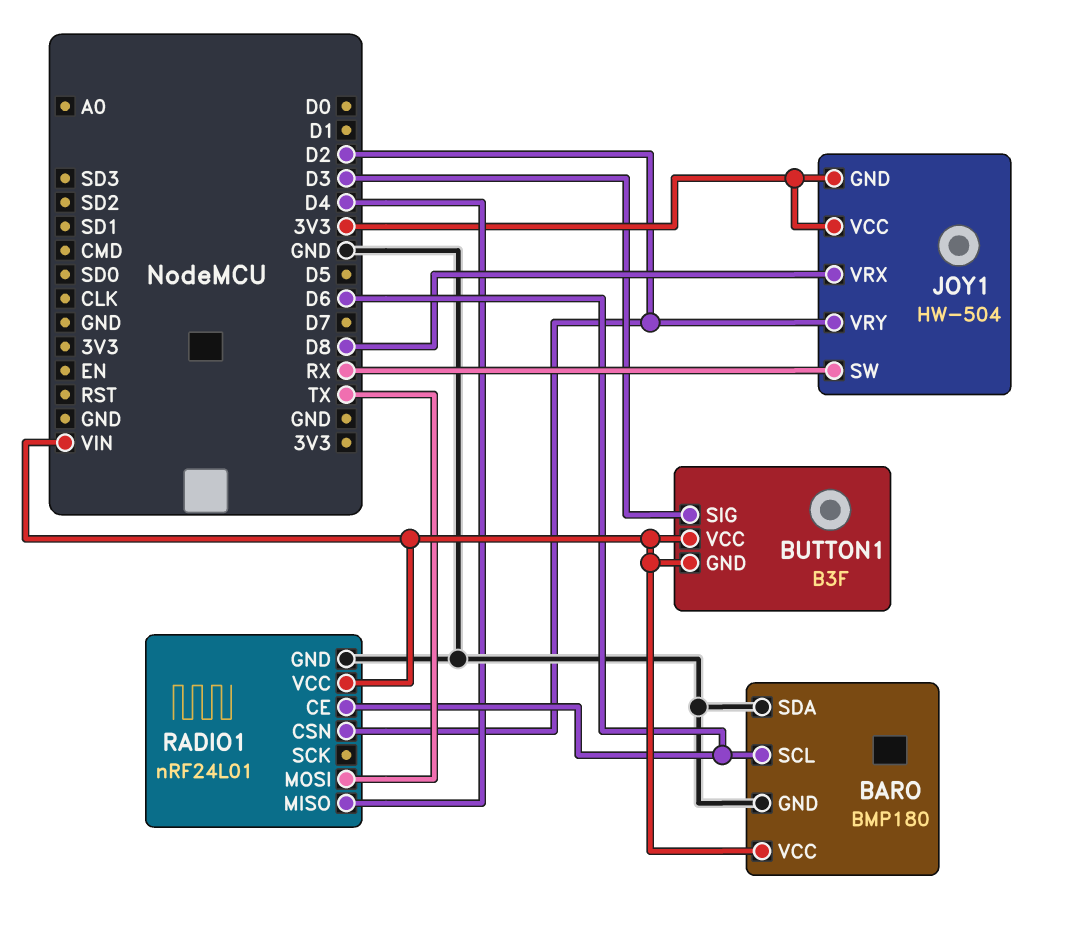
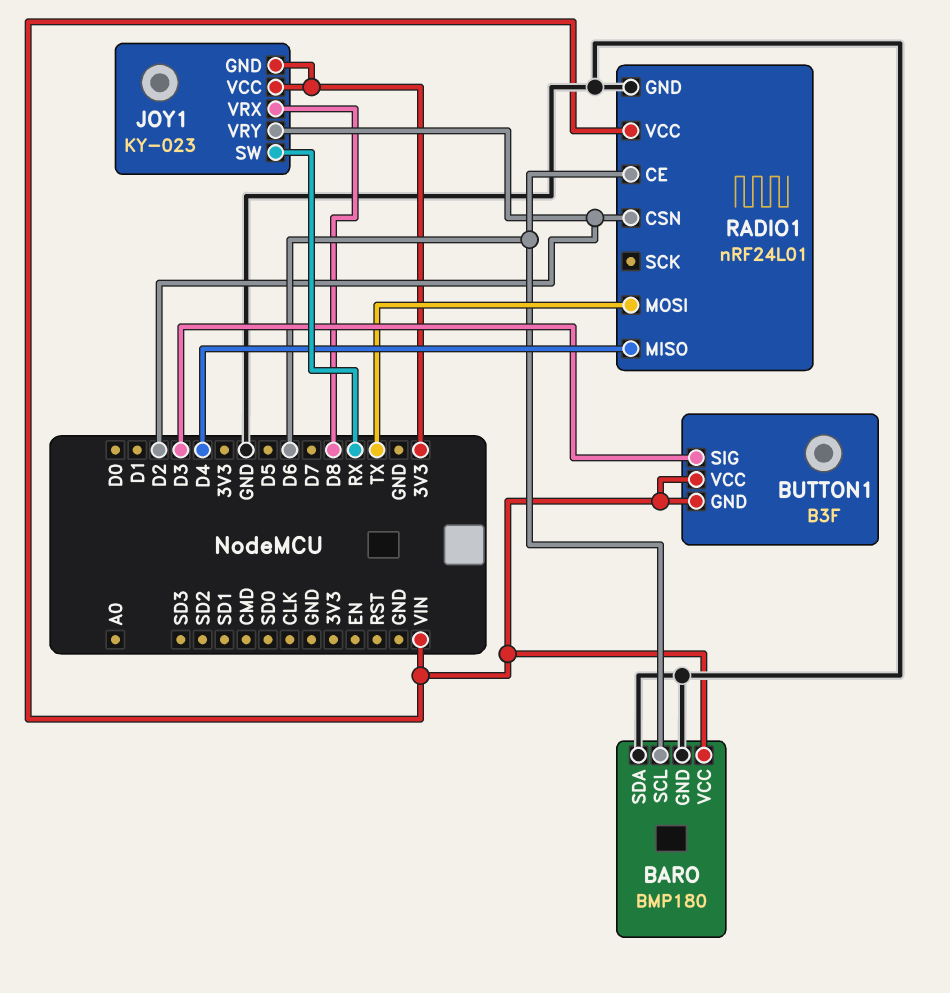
JOY1: HW-504 -> KY-023

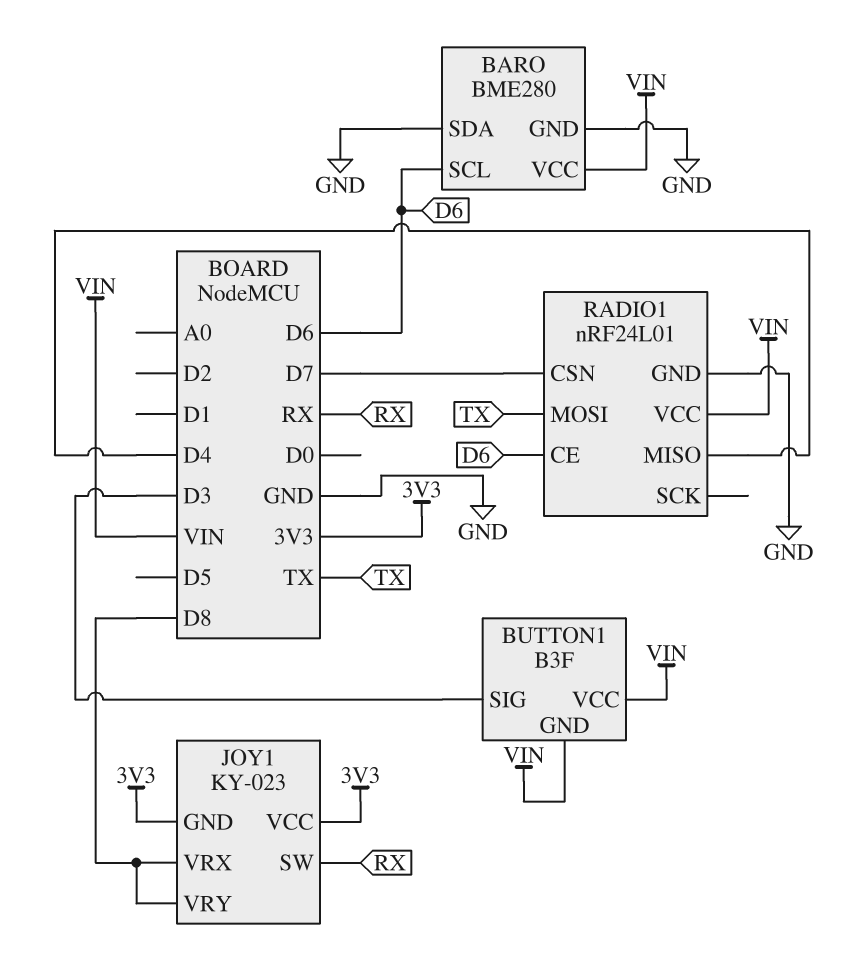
BARO: BMP180 -> BME280
JOY1 pin VRY: D2 -> D8
RADIO1 pin CSN: D2 -> D7

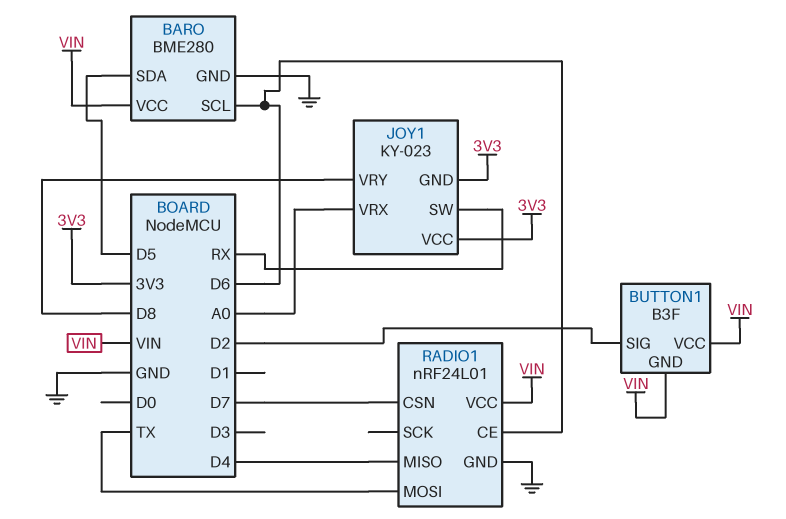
BARO pin SDA: GND -> D5
BUTTON1 pin SIG: D3 -> D2
JOY1 pin VRX: D8 -> A0

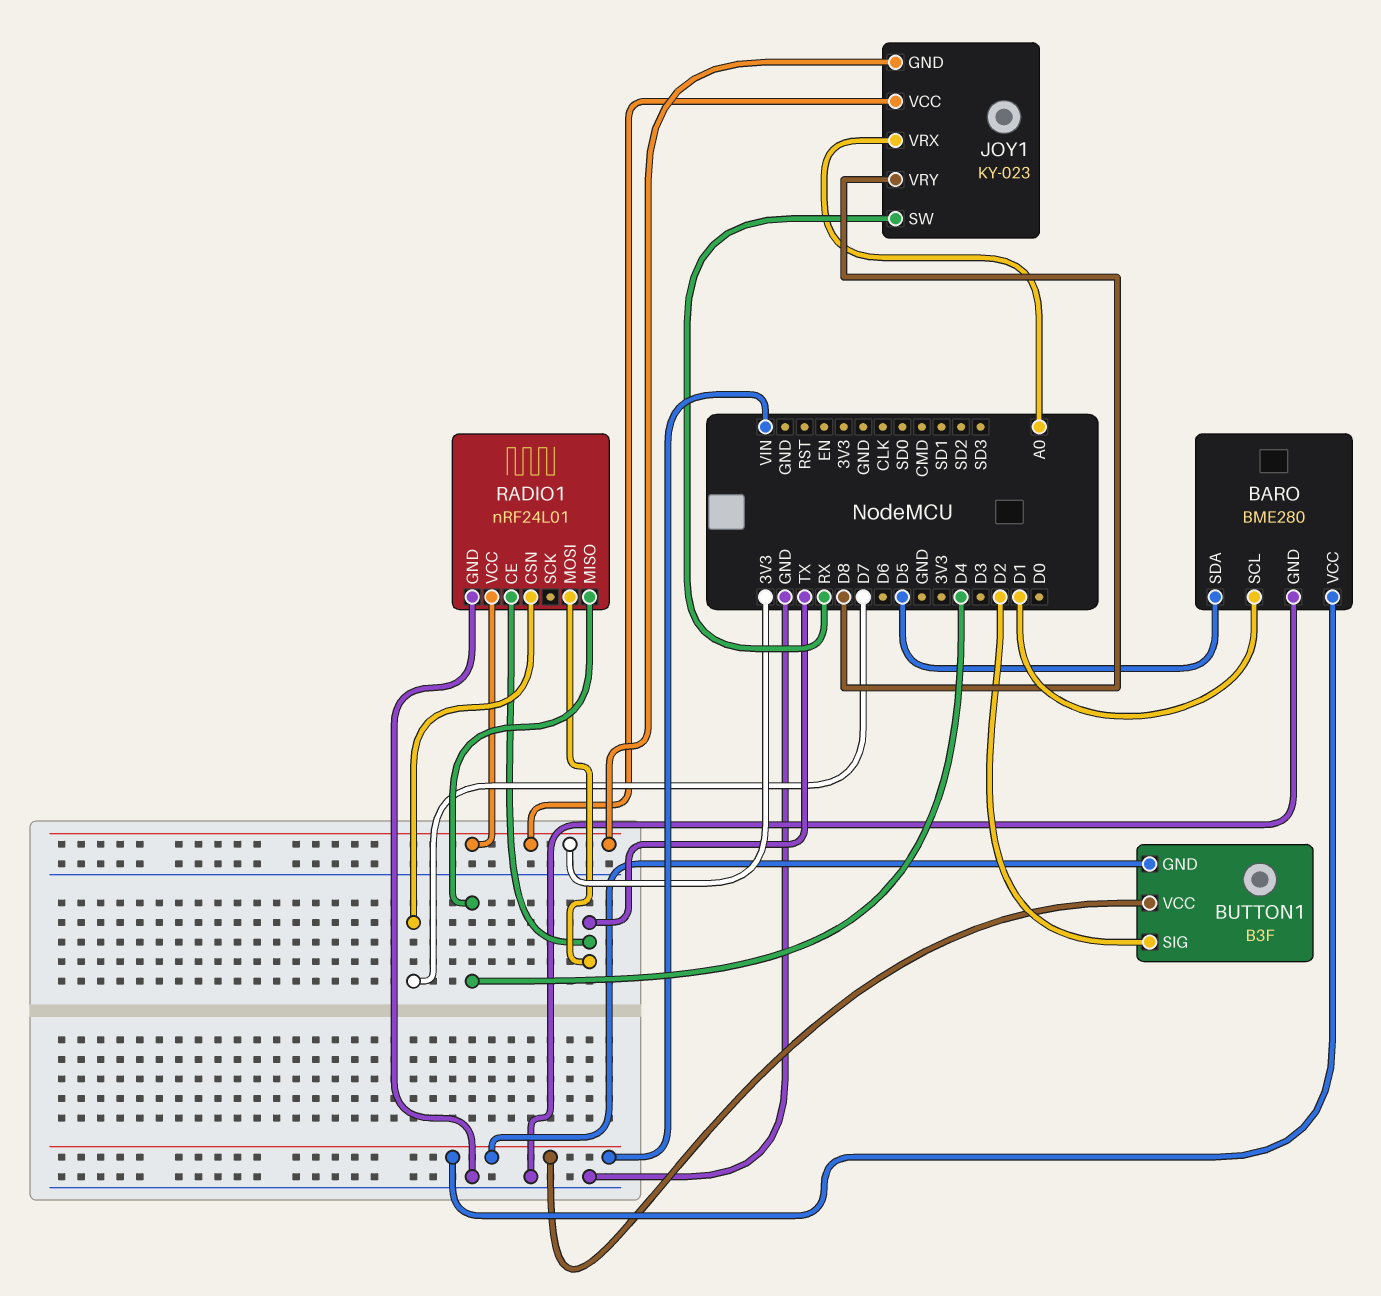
BARO pin SCL: D6 -> D1
RADIO1 pin CE: D6 -> TX
RADIO1 pin VCC: VIN -> 3V3

